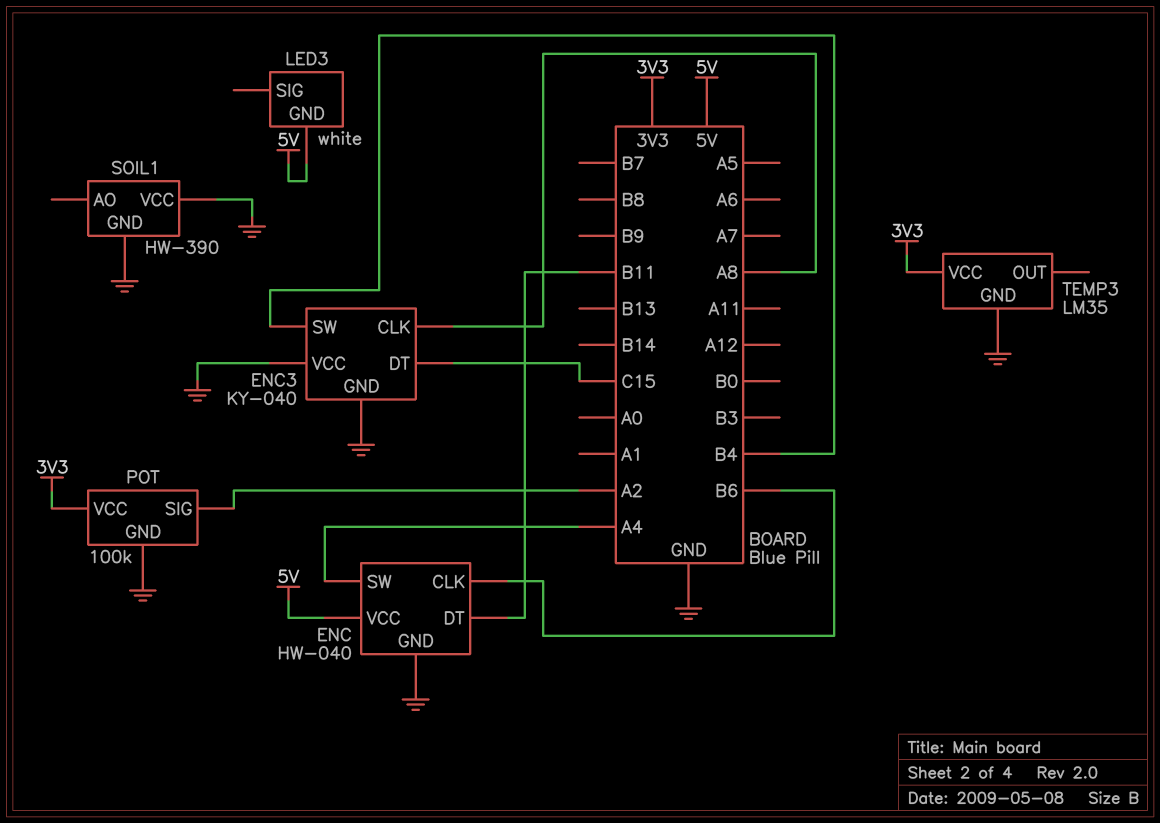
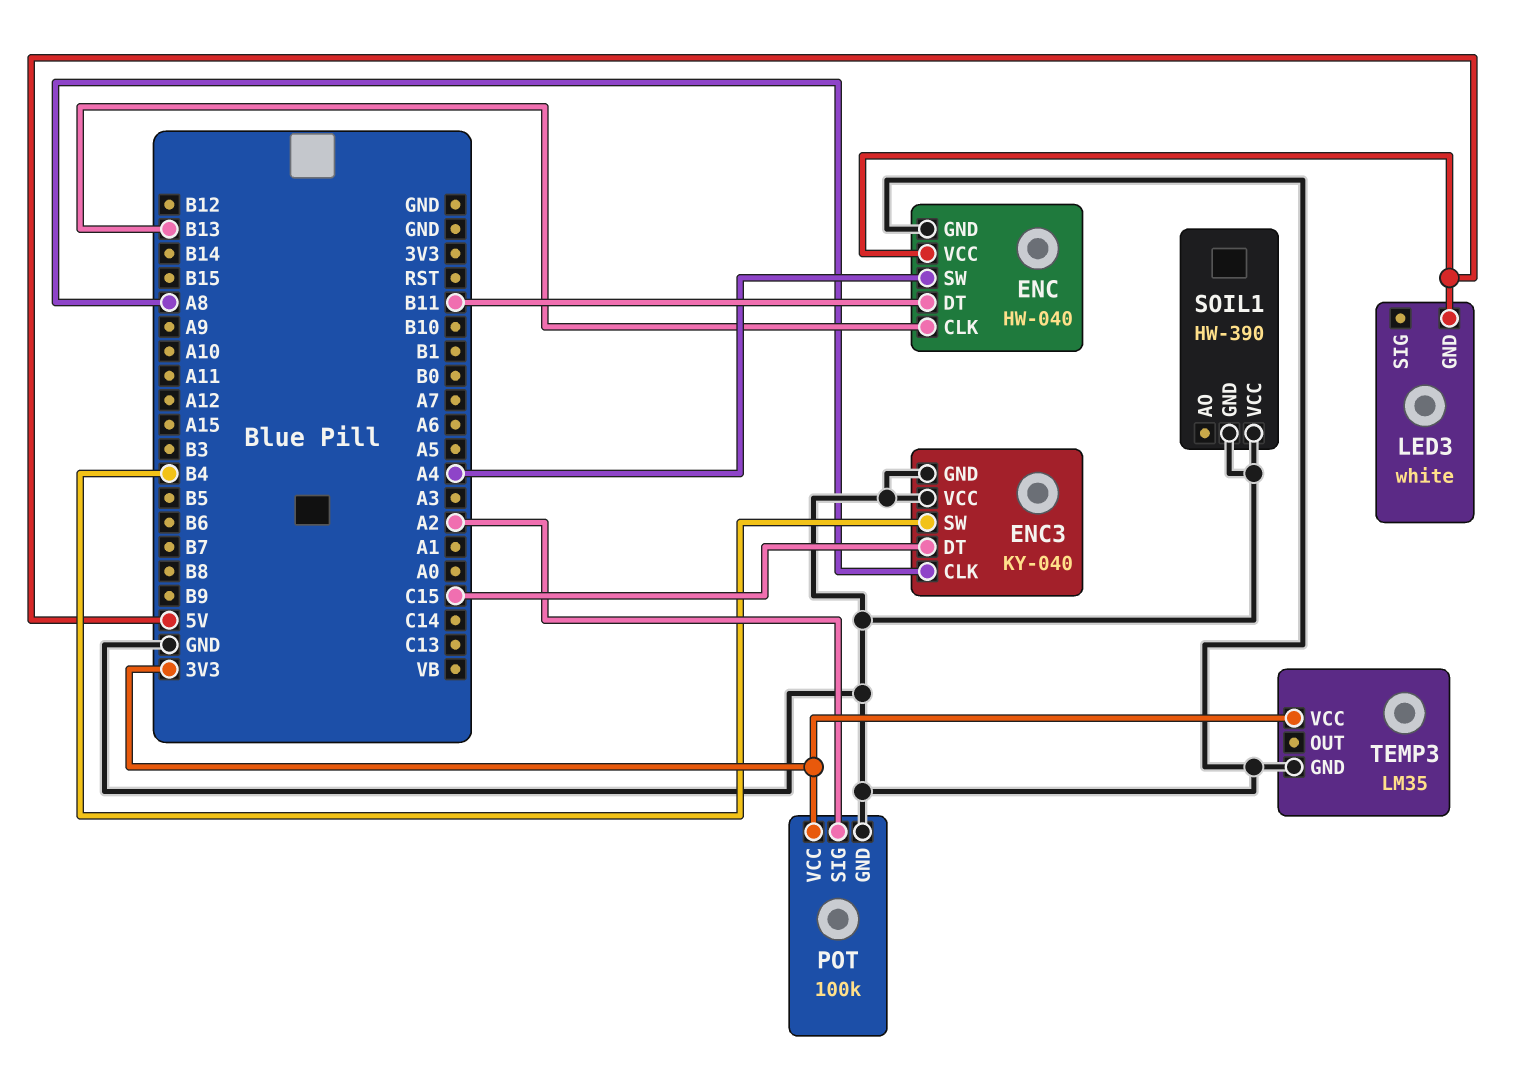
ENC pin CLK: B6 -> B13

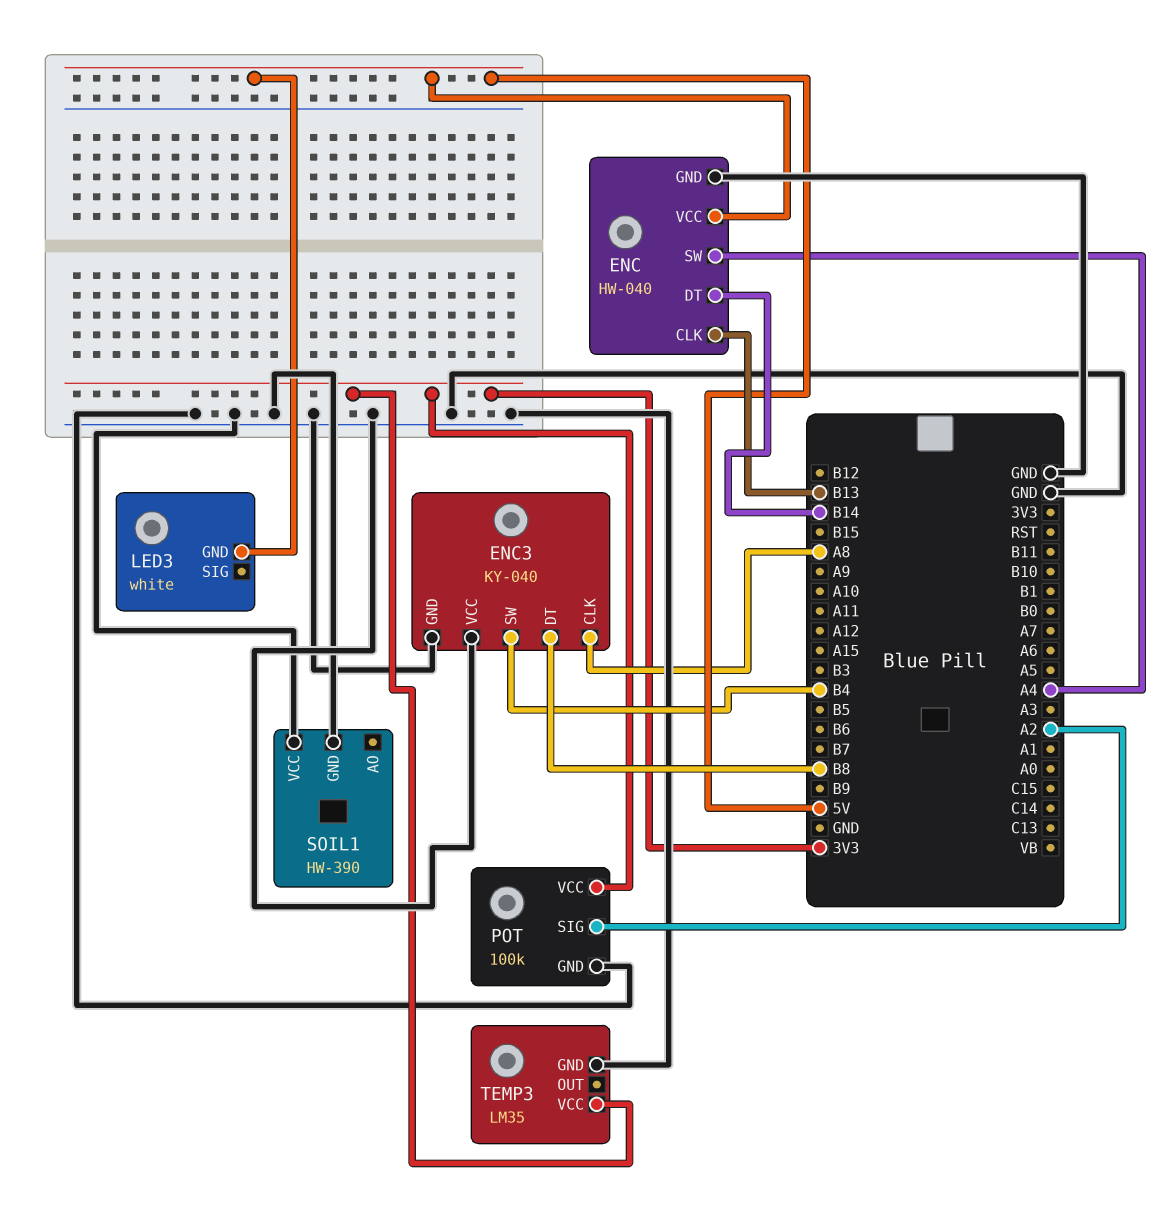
ENC pin DT: B11 -> B14
ENC3 pin DT: C15 -> B8

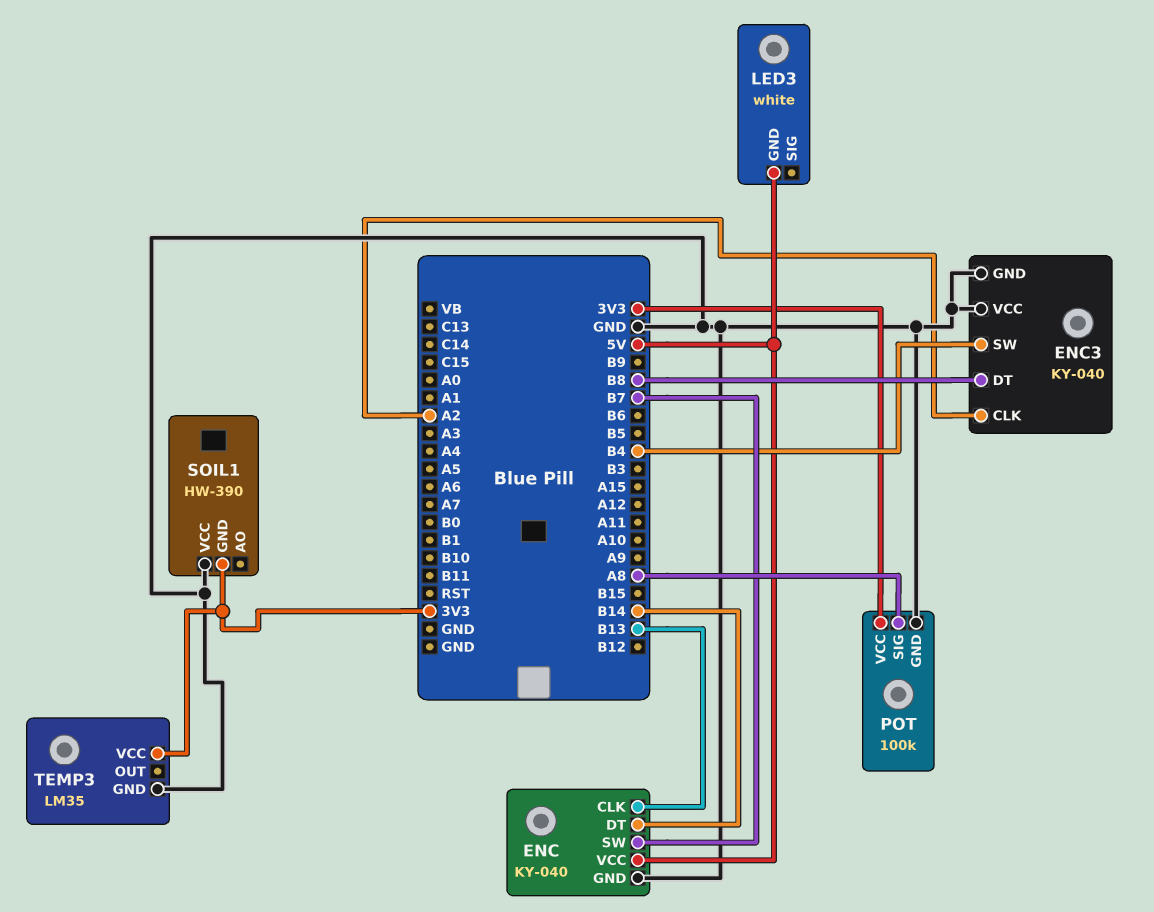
ENC: HW-040 -> KY-040
ENC pin SW: A4 -> B7
ENC3 pin CLK: A8 -> A2
POT pin SIG: A2 -> A8
SOIL1 pin GND: GND -> 3V3

